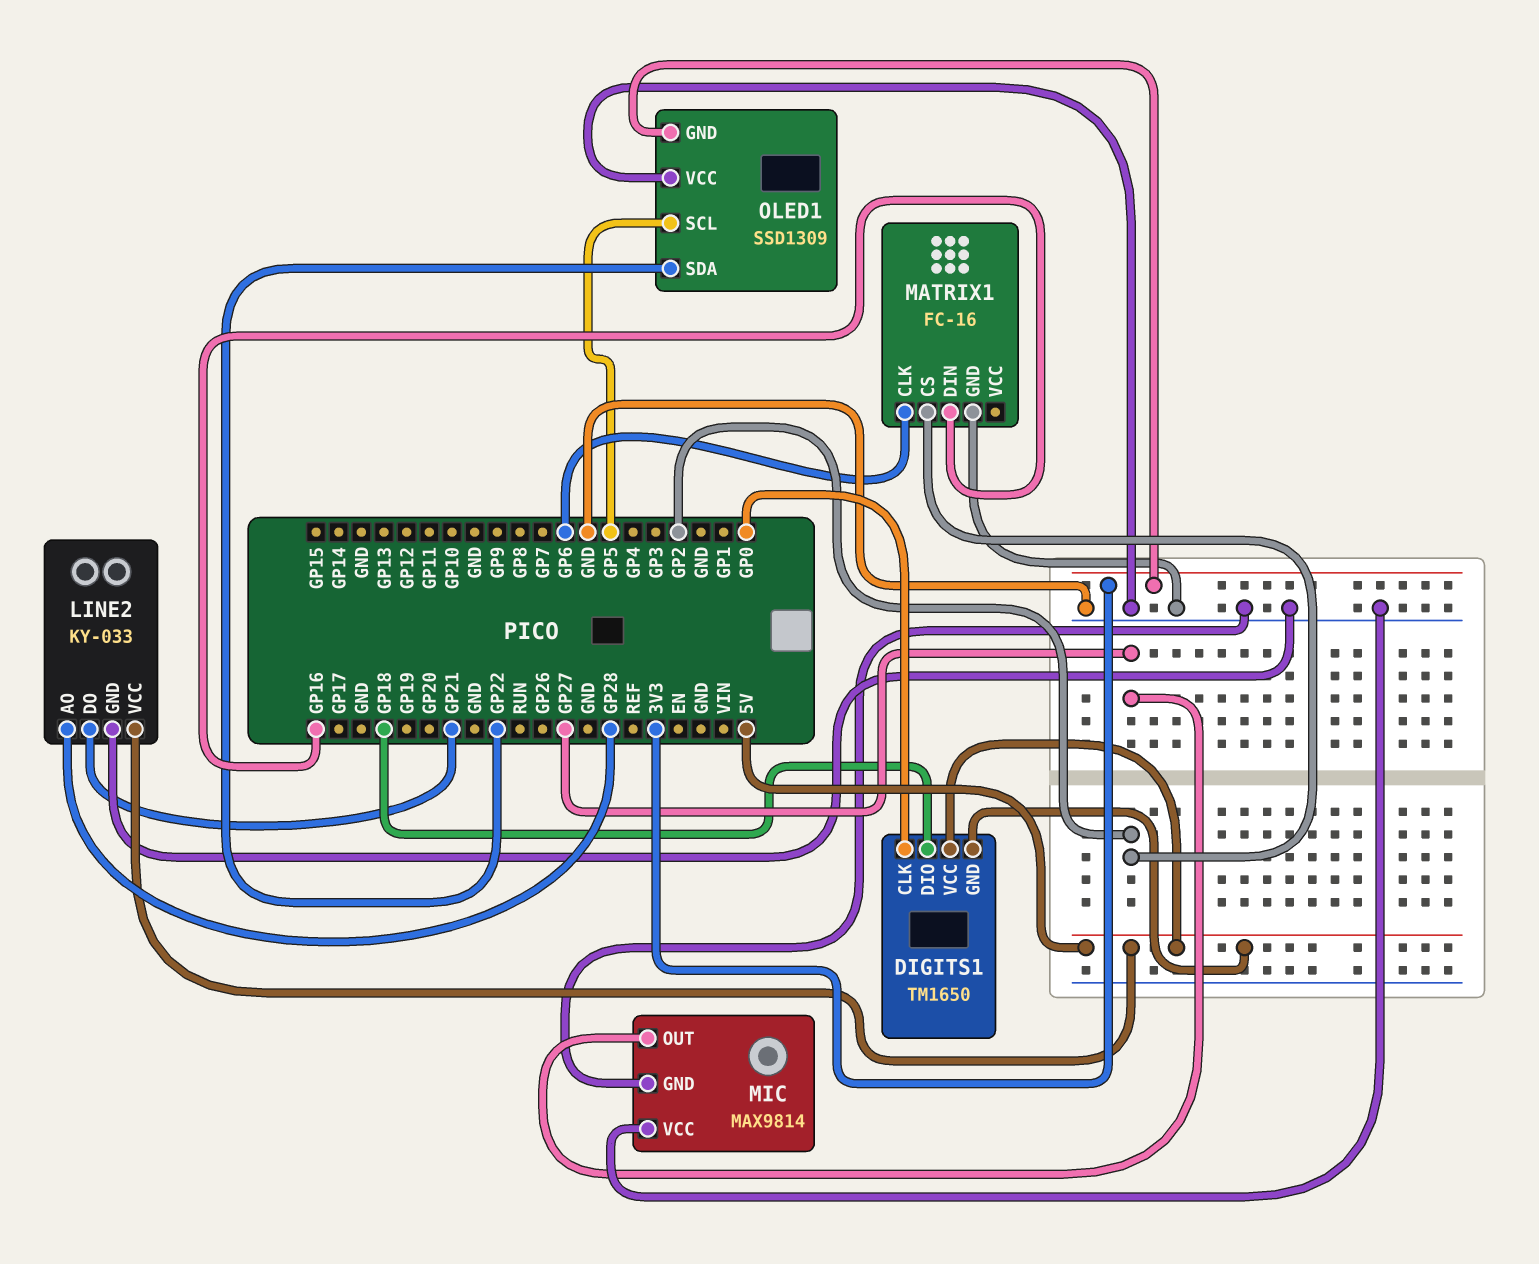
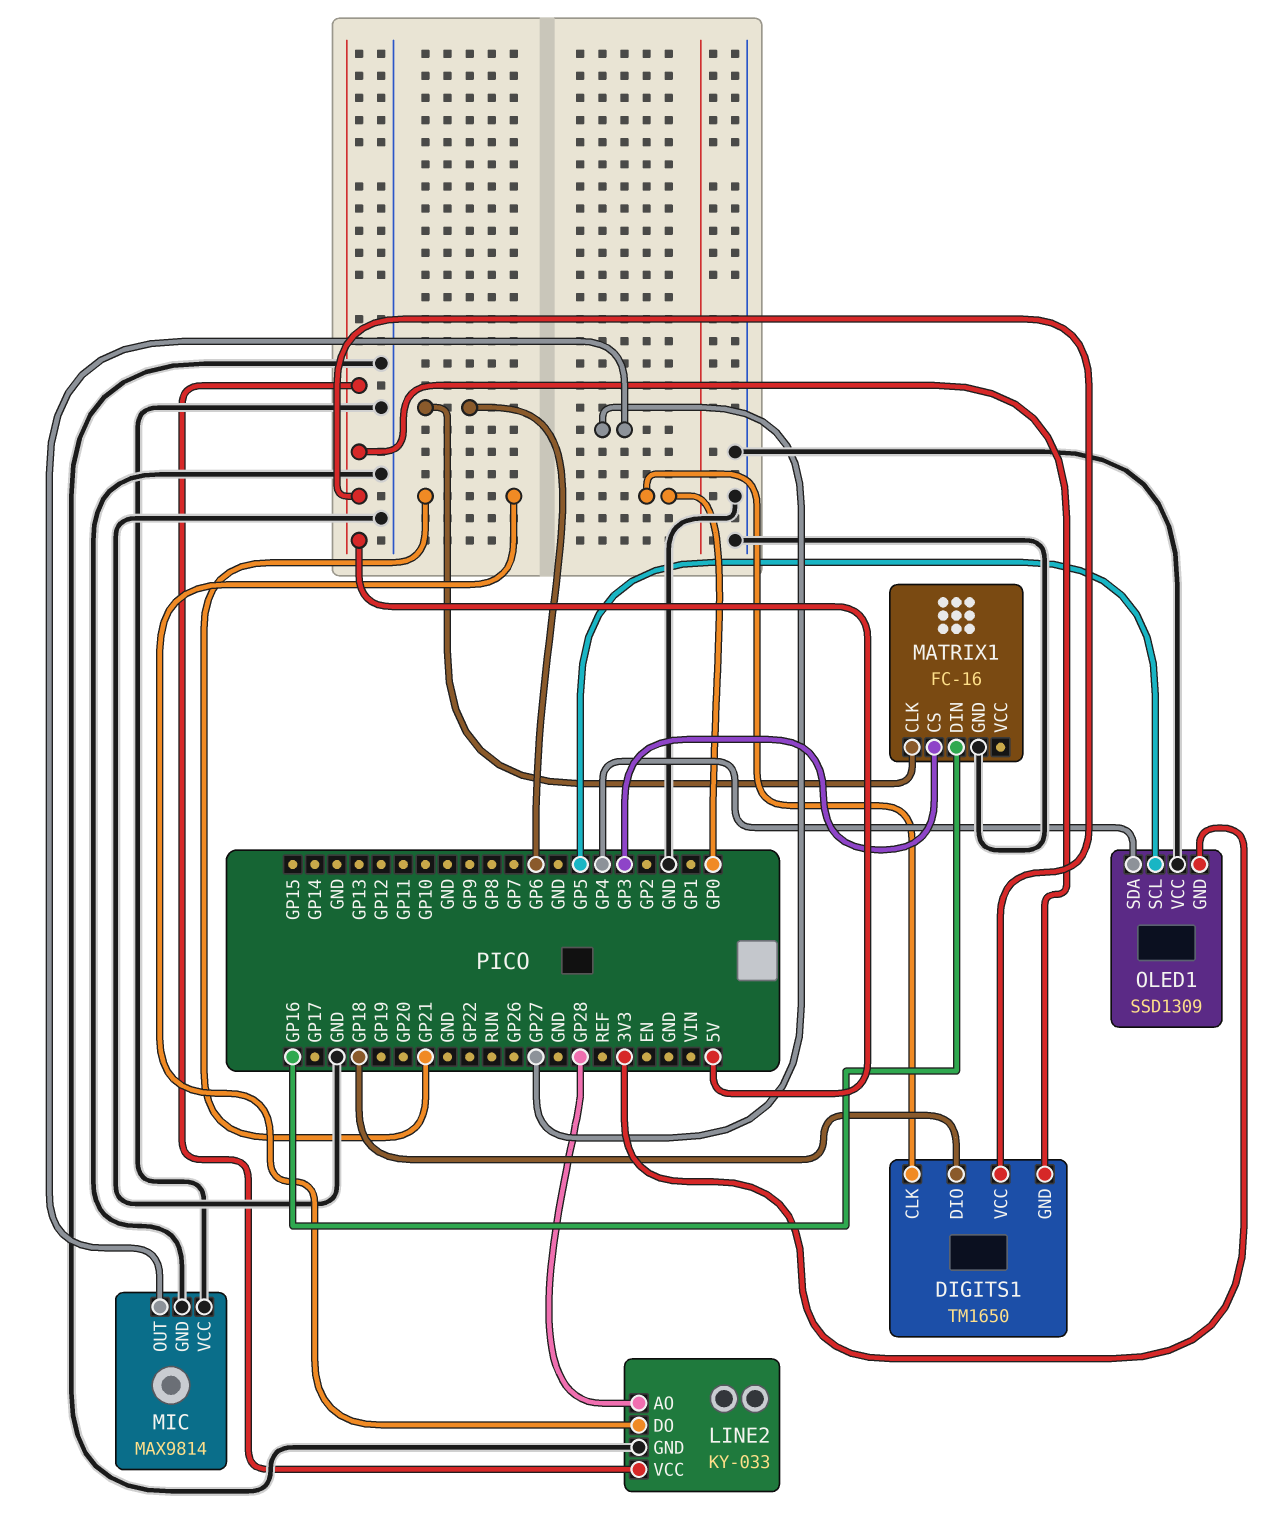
MATRIX1 pin CS: GP2 -> GP3
OLED1 pin SDA: GP22 -> GP4

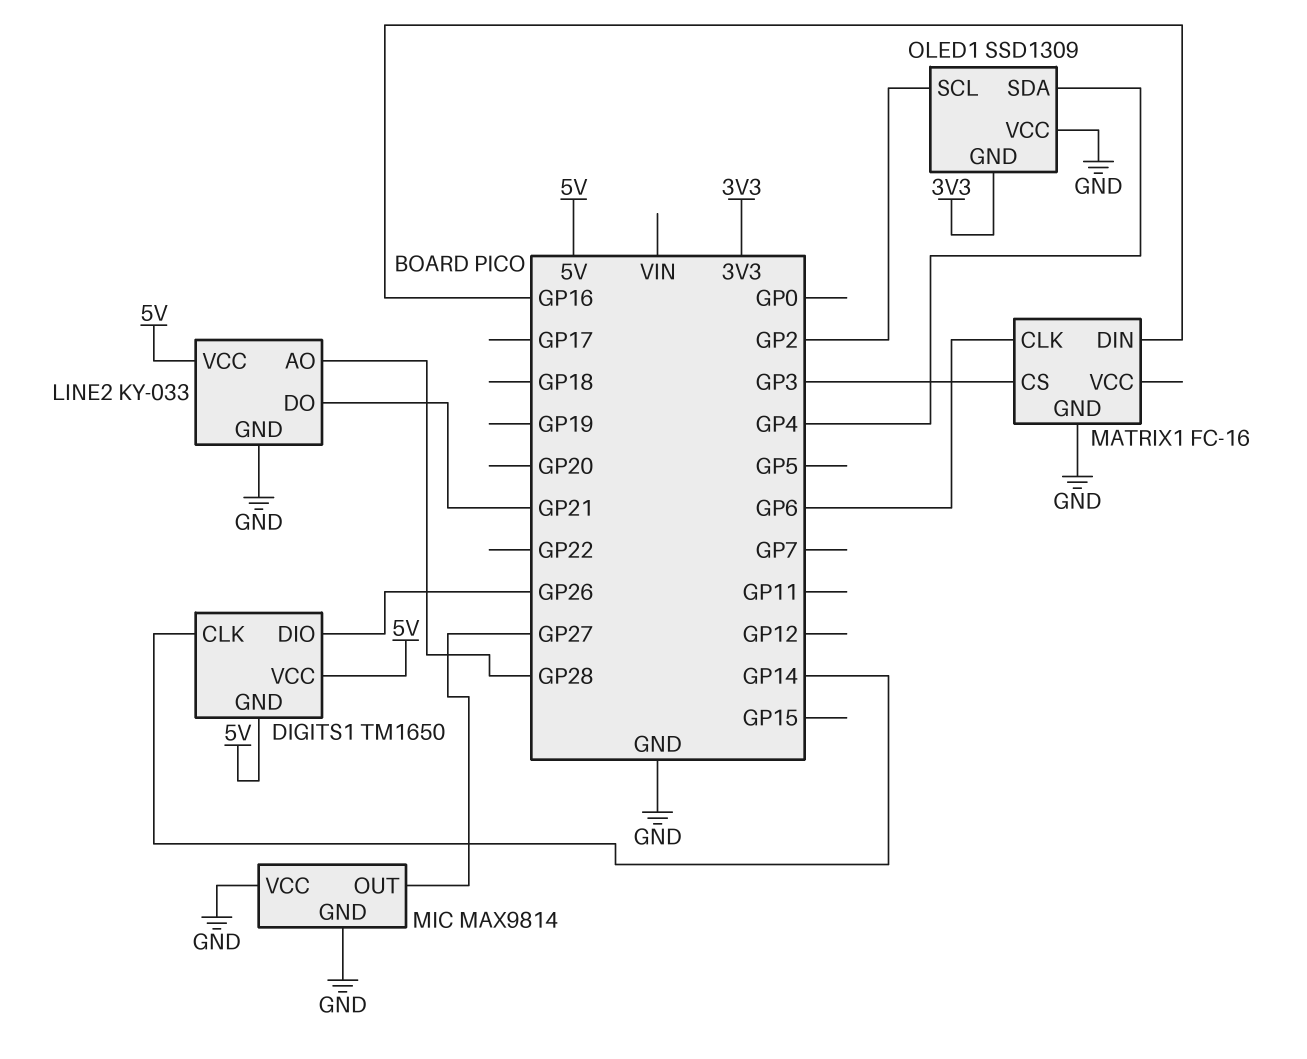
DIGITS1 pin CLK: GP0 -> GP14
DIGITS1 pin DIO: GP18 -> GP26
OLED1 pin SCL: GP5 -> GP2

